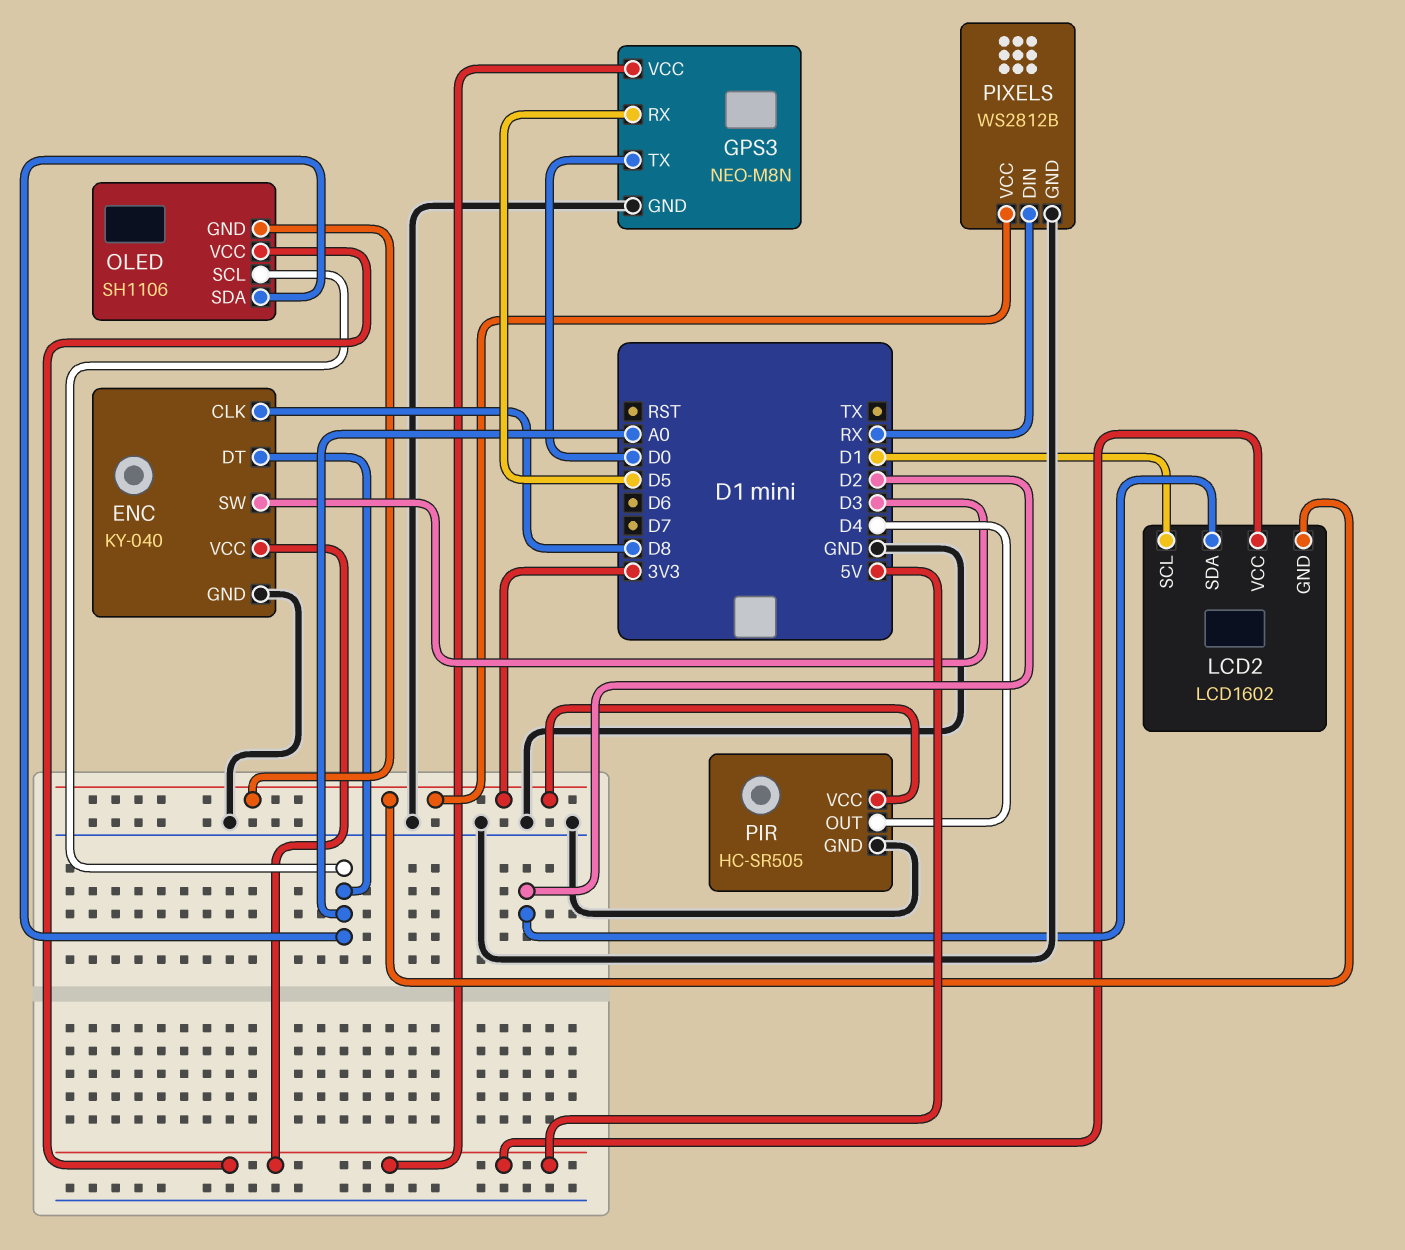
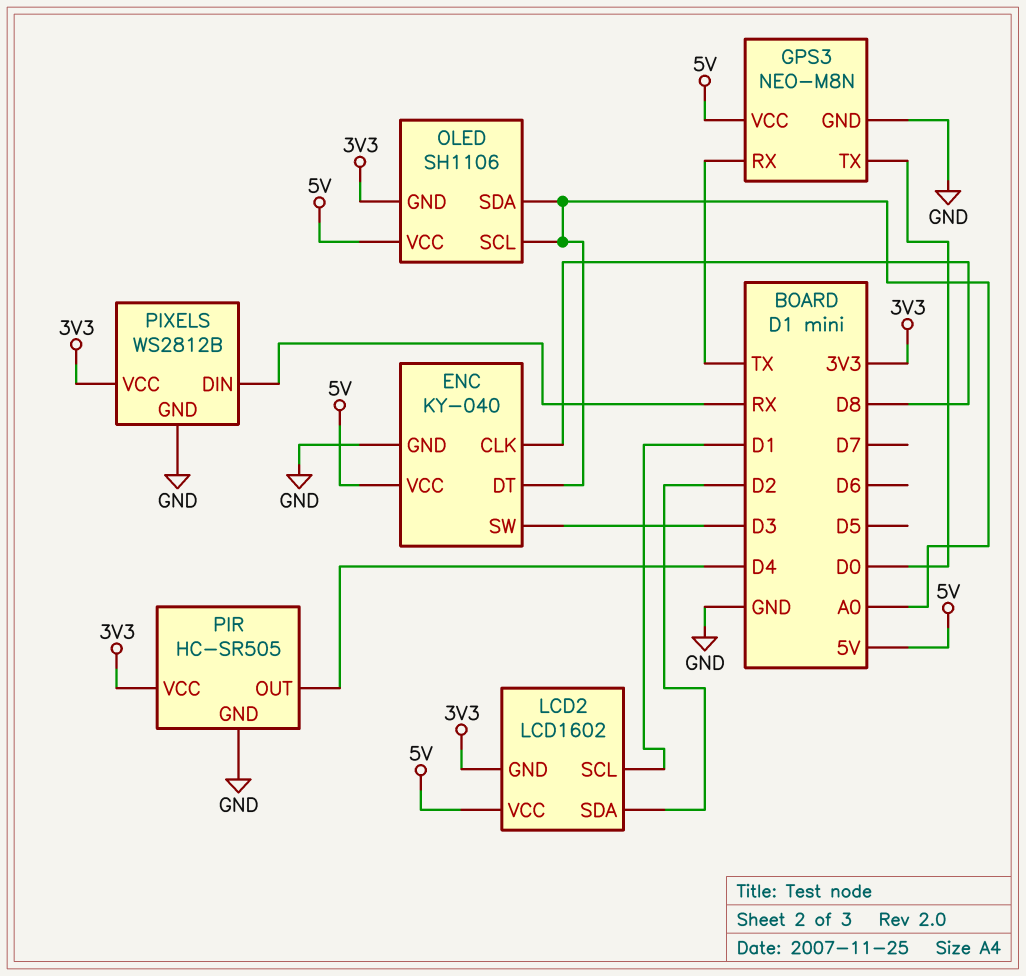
GPS3 pin RX: D5 -> TX

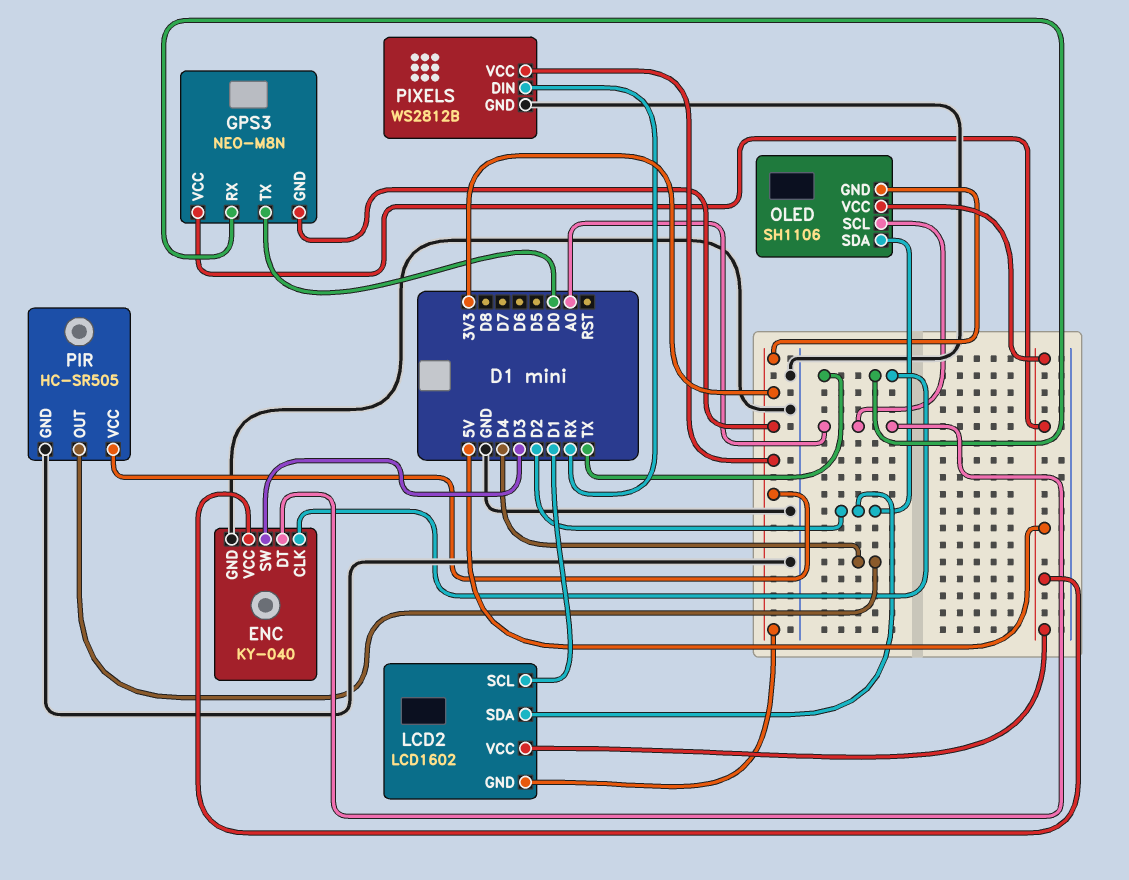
ENC pin CLK: D8 -> TX
GPS3 pin GND: GND -> 3V3
OLED pin SDA: A0 -> D2

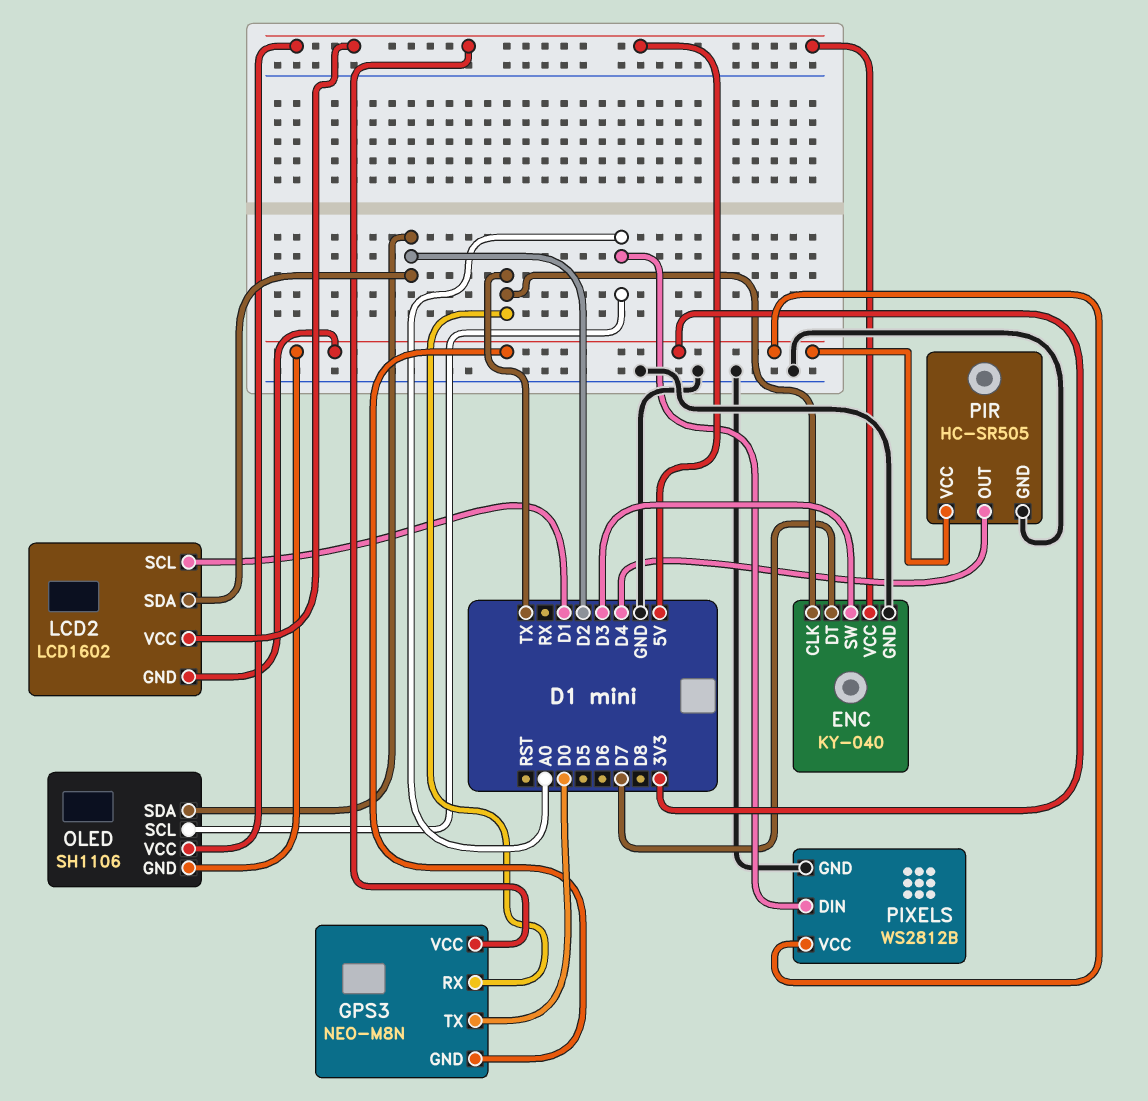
ENC pin DT: A0 -> D7
PIXELS pin DIN: RX -> A0

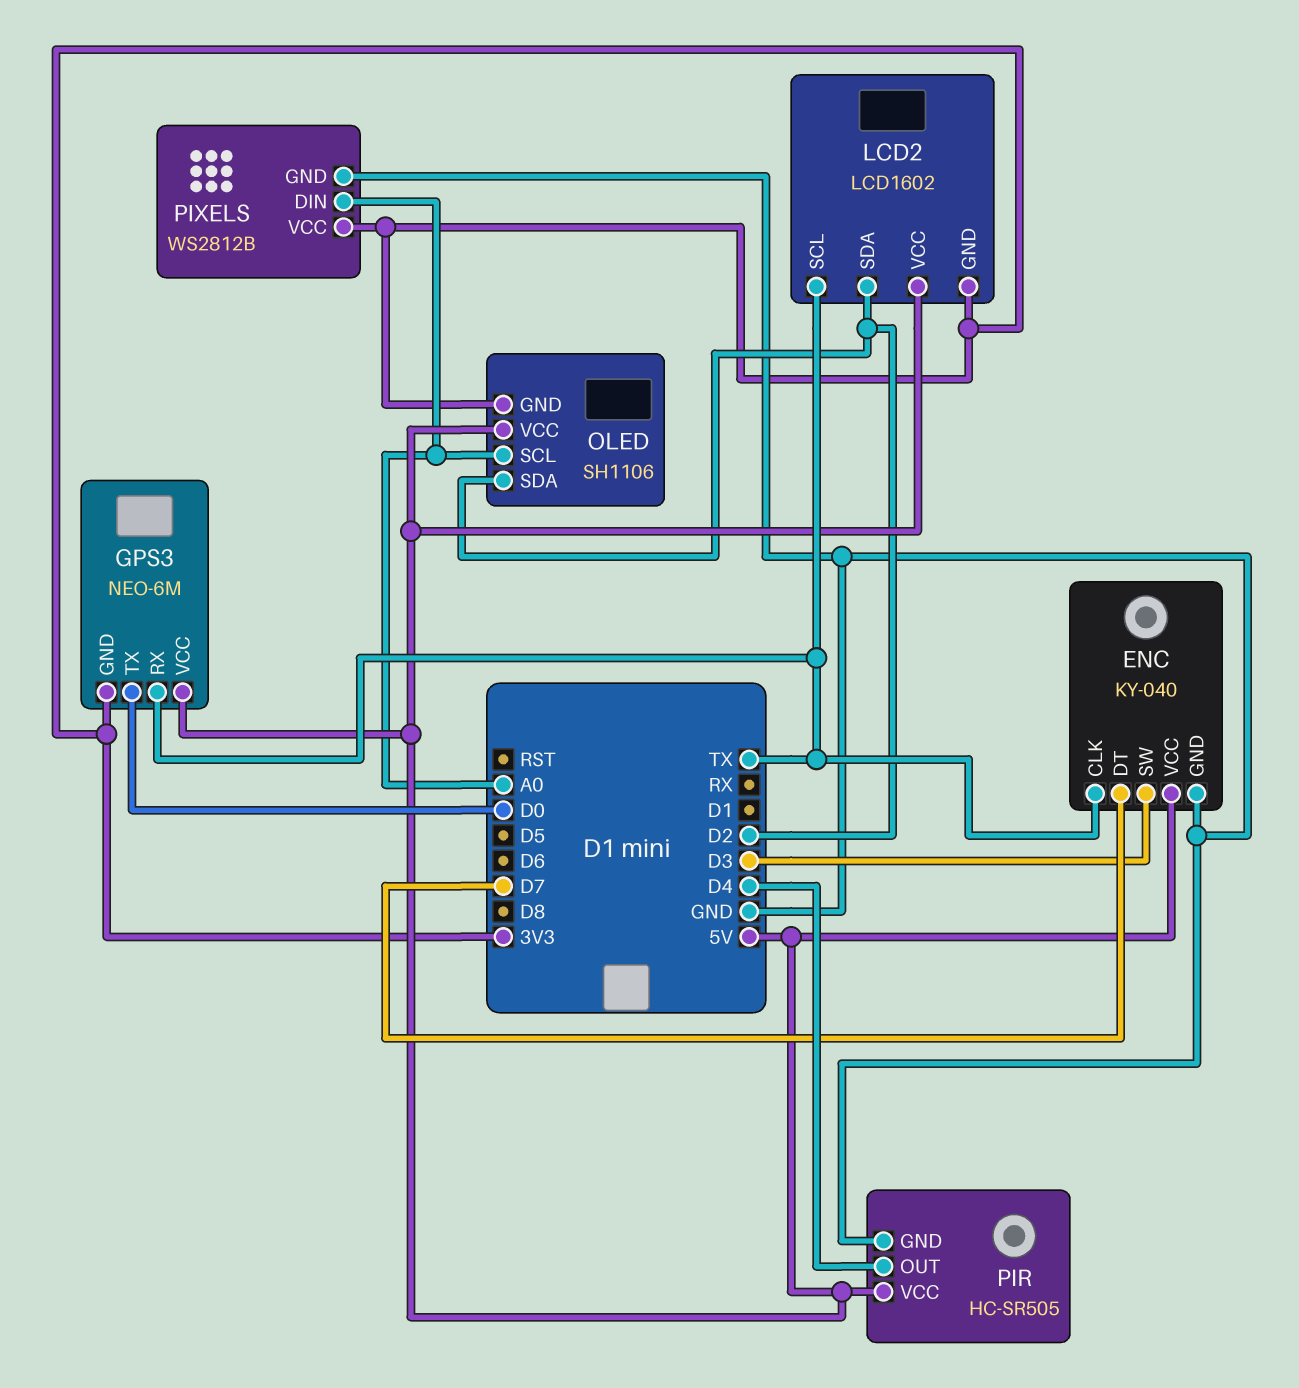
GPS3: NEO-M8N -> NEO-6M
LCD2 pin SCL: D1 -> TX
PIR pin VCC: 3V3 -> 5V

